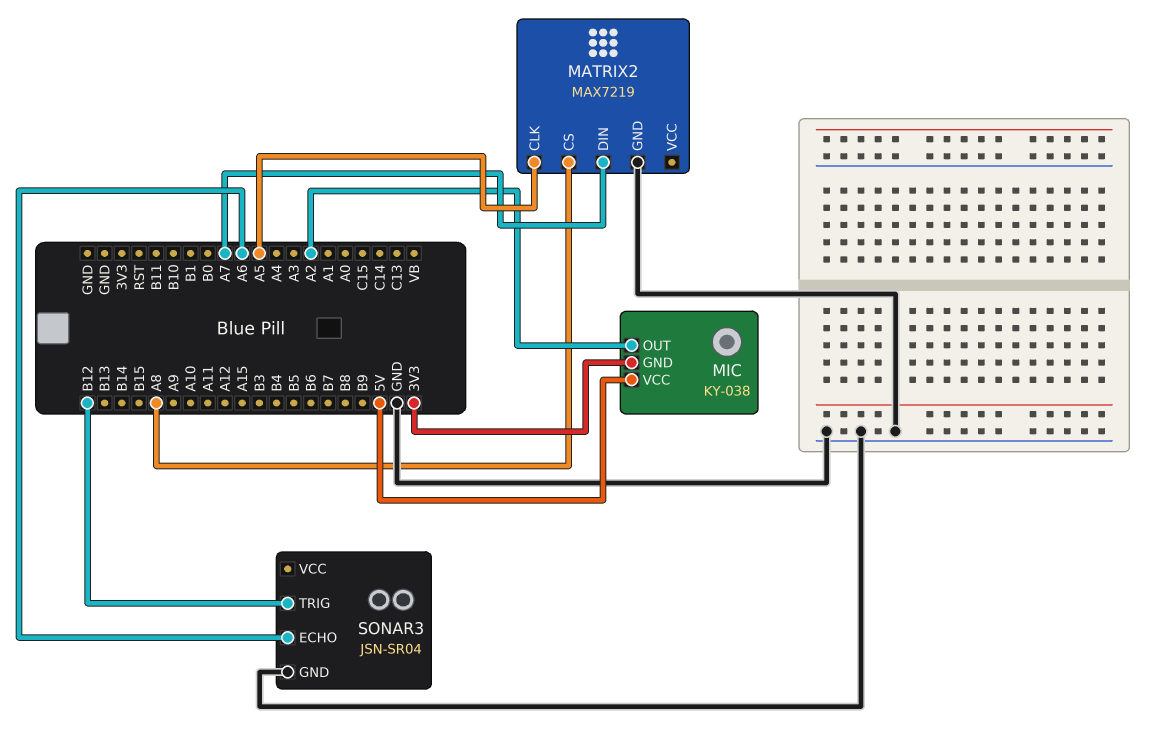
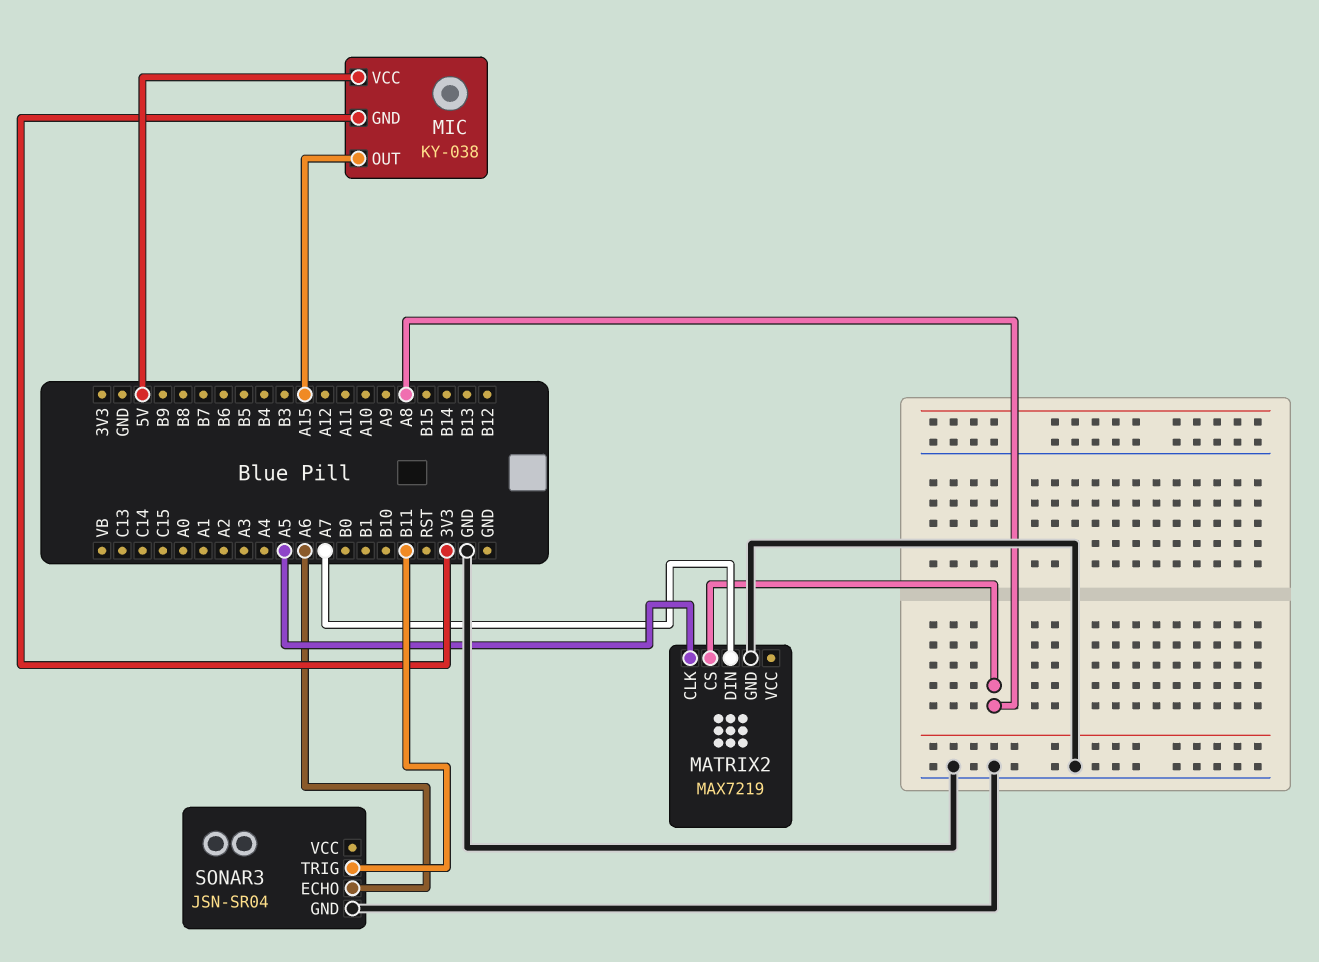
MIC pin OUT: A2 -> A15
SONAR3 pin TRIG: B12 -> B11

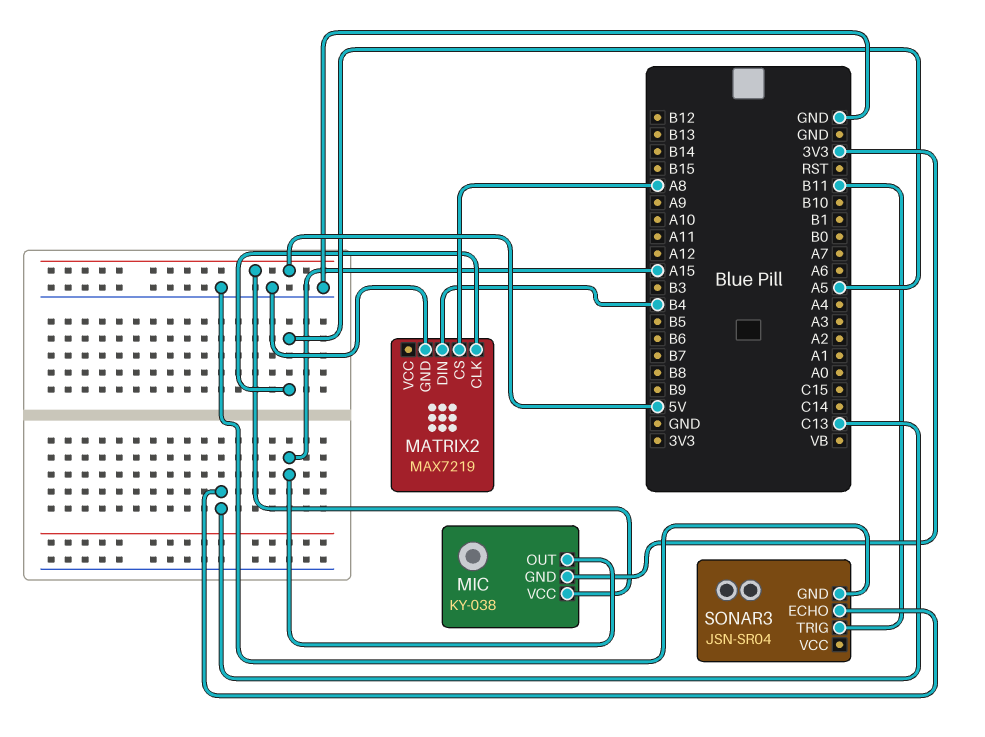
MATRIX2 pin DIN: A7 -> B4
SONAR3 pin ECHO: A6 -> C13

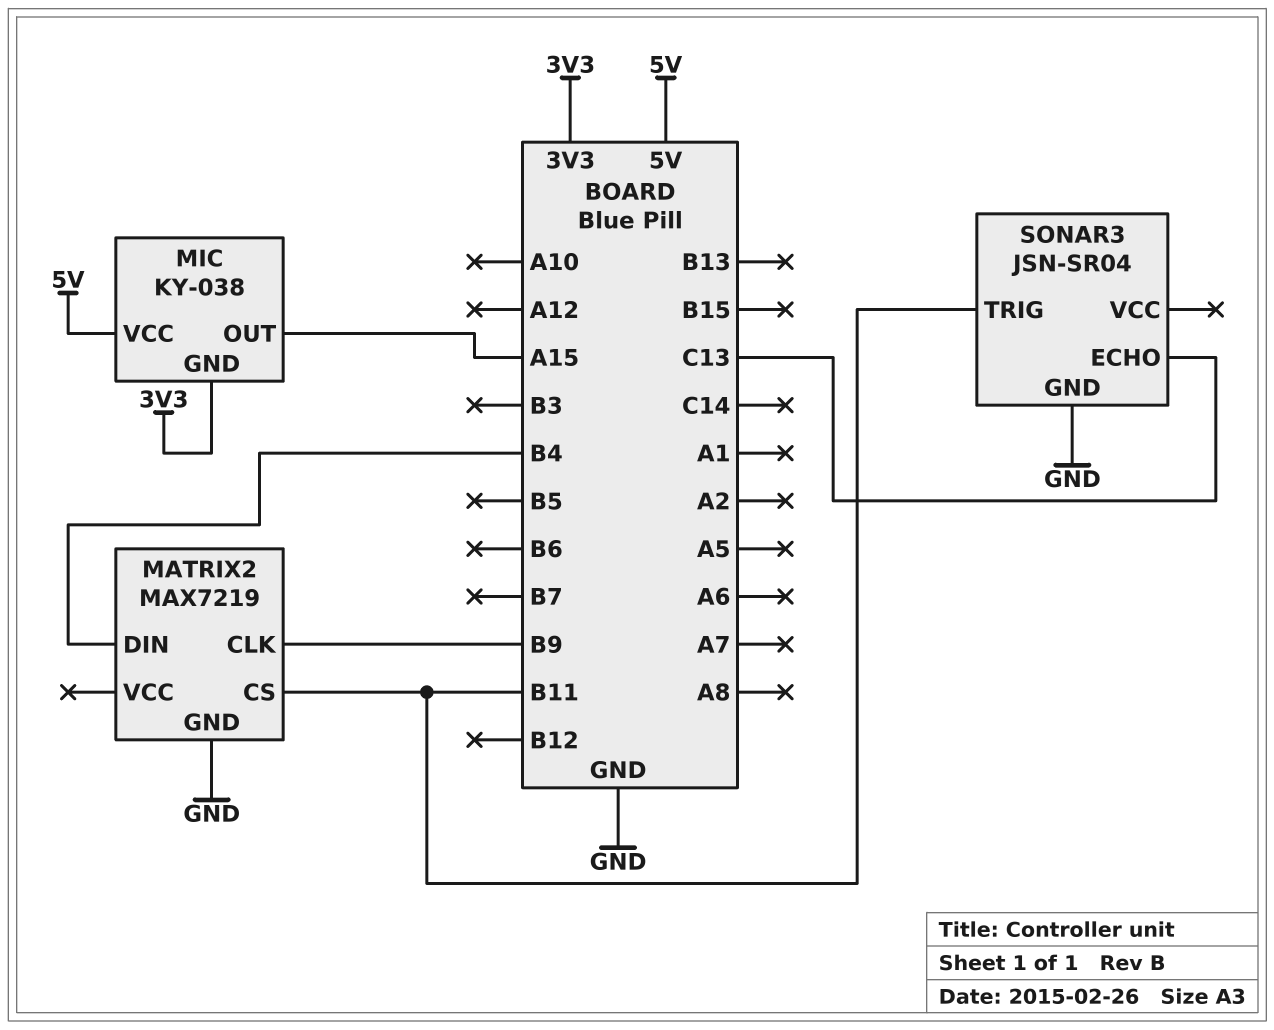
MATRIX2 pin CLK: A5 -> B9
MATRIX2 pin CS: A8 -> B11

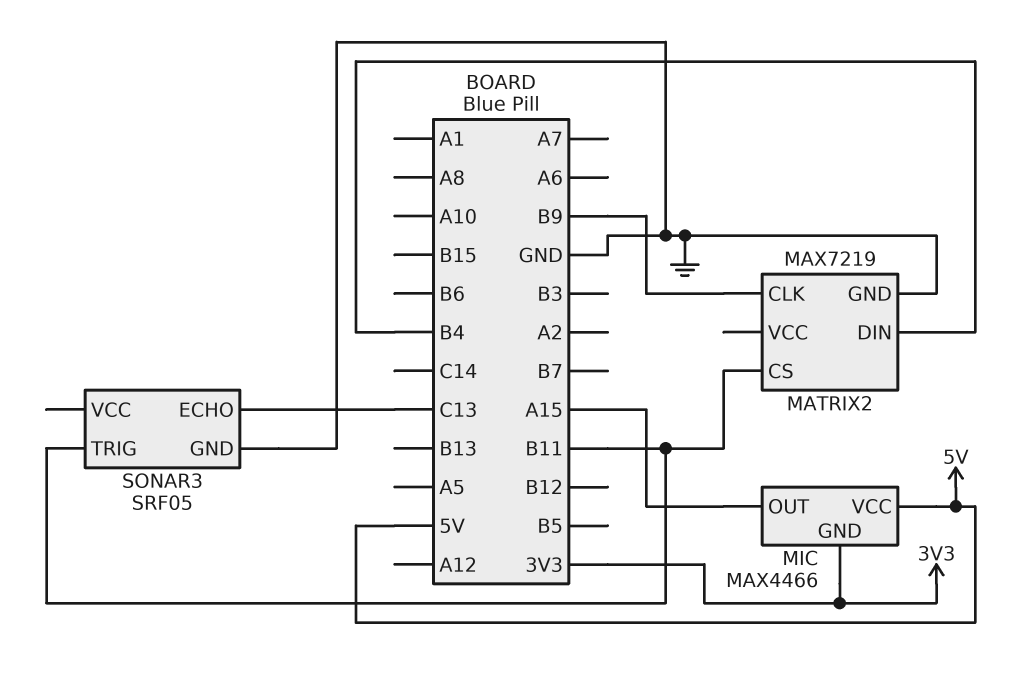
MIC: KY-038 -> MAX4466
SONAR3: JSN-SR04 -> SRF05

